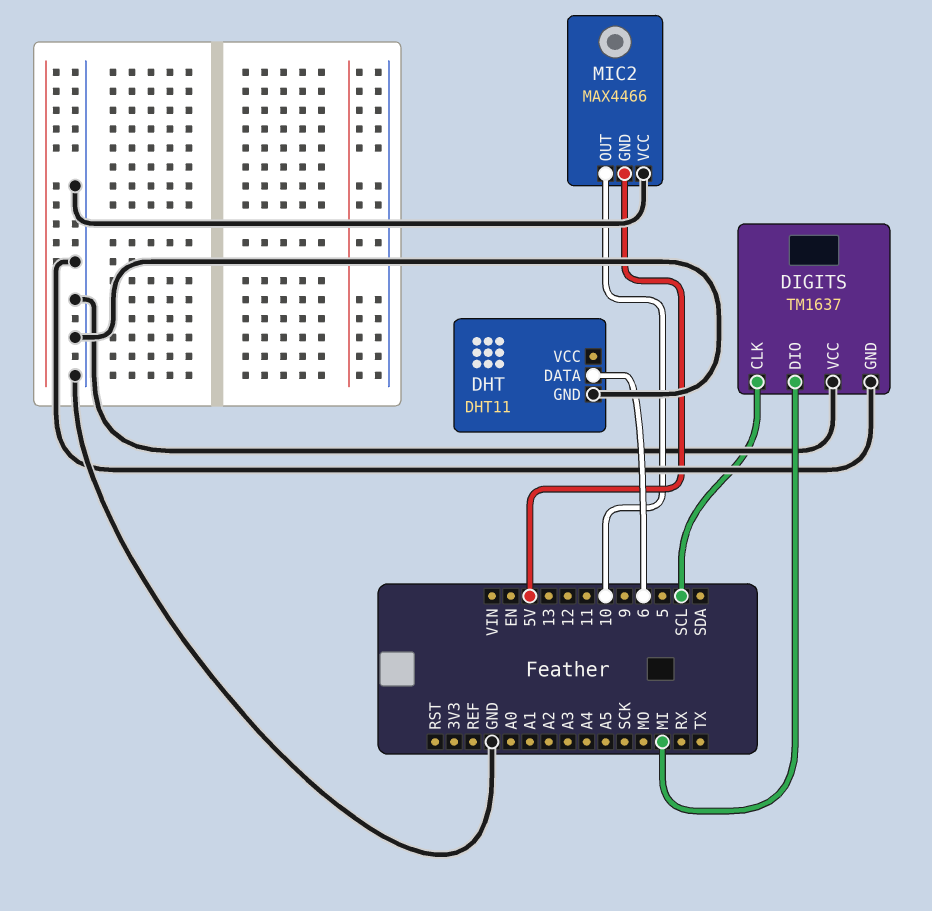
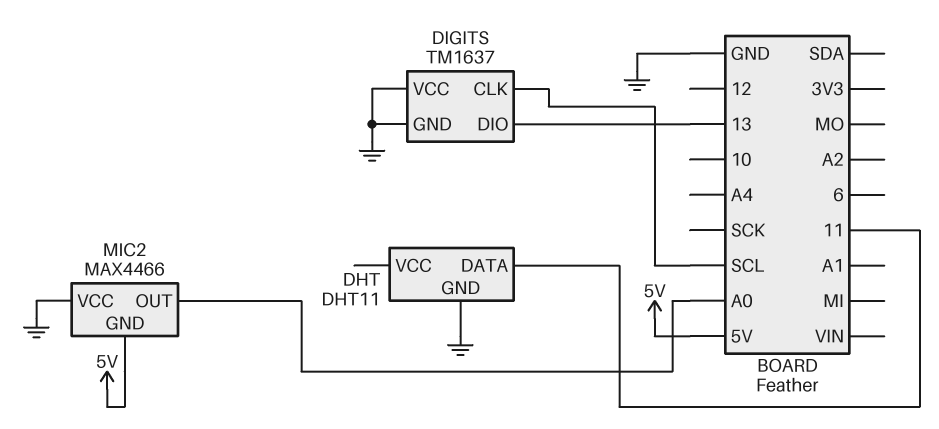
DHT pin DATA: 6 -> 11
DIGITS pin DIO: MI -> 13
MIC2 pin OUT: 10 -> A0

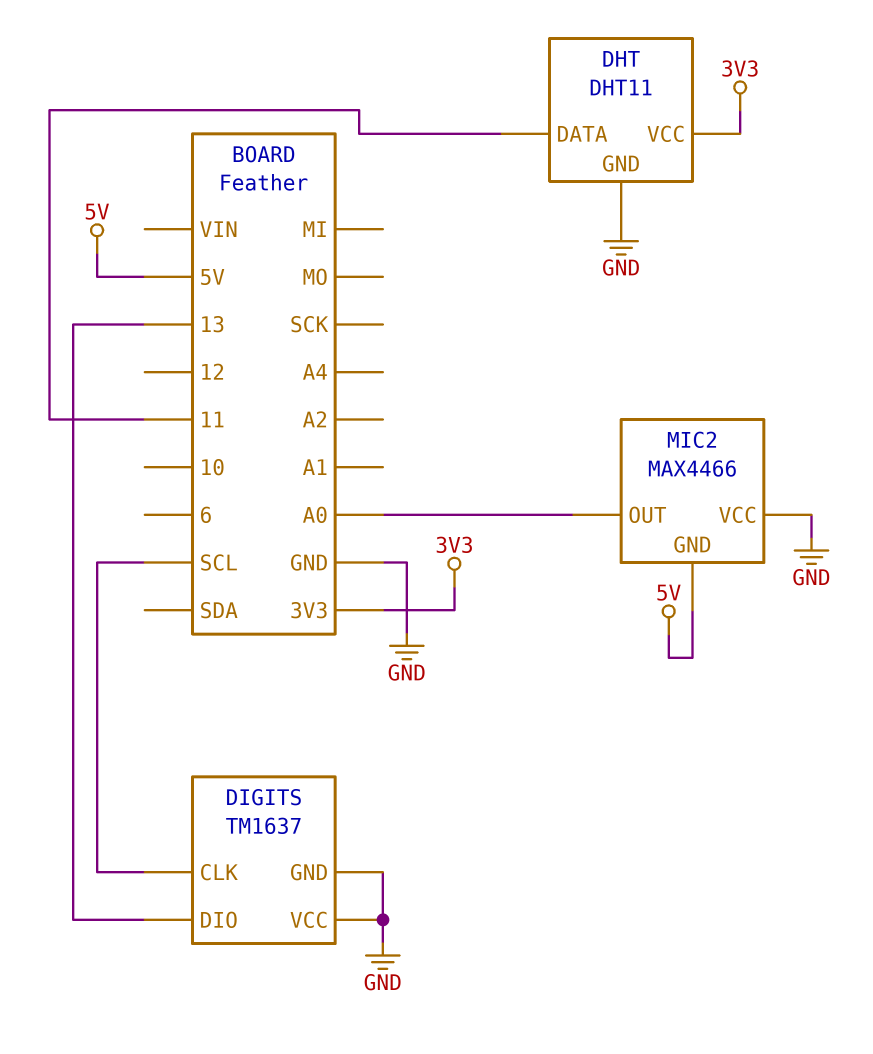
DHT pin VCC: none -> 3V3

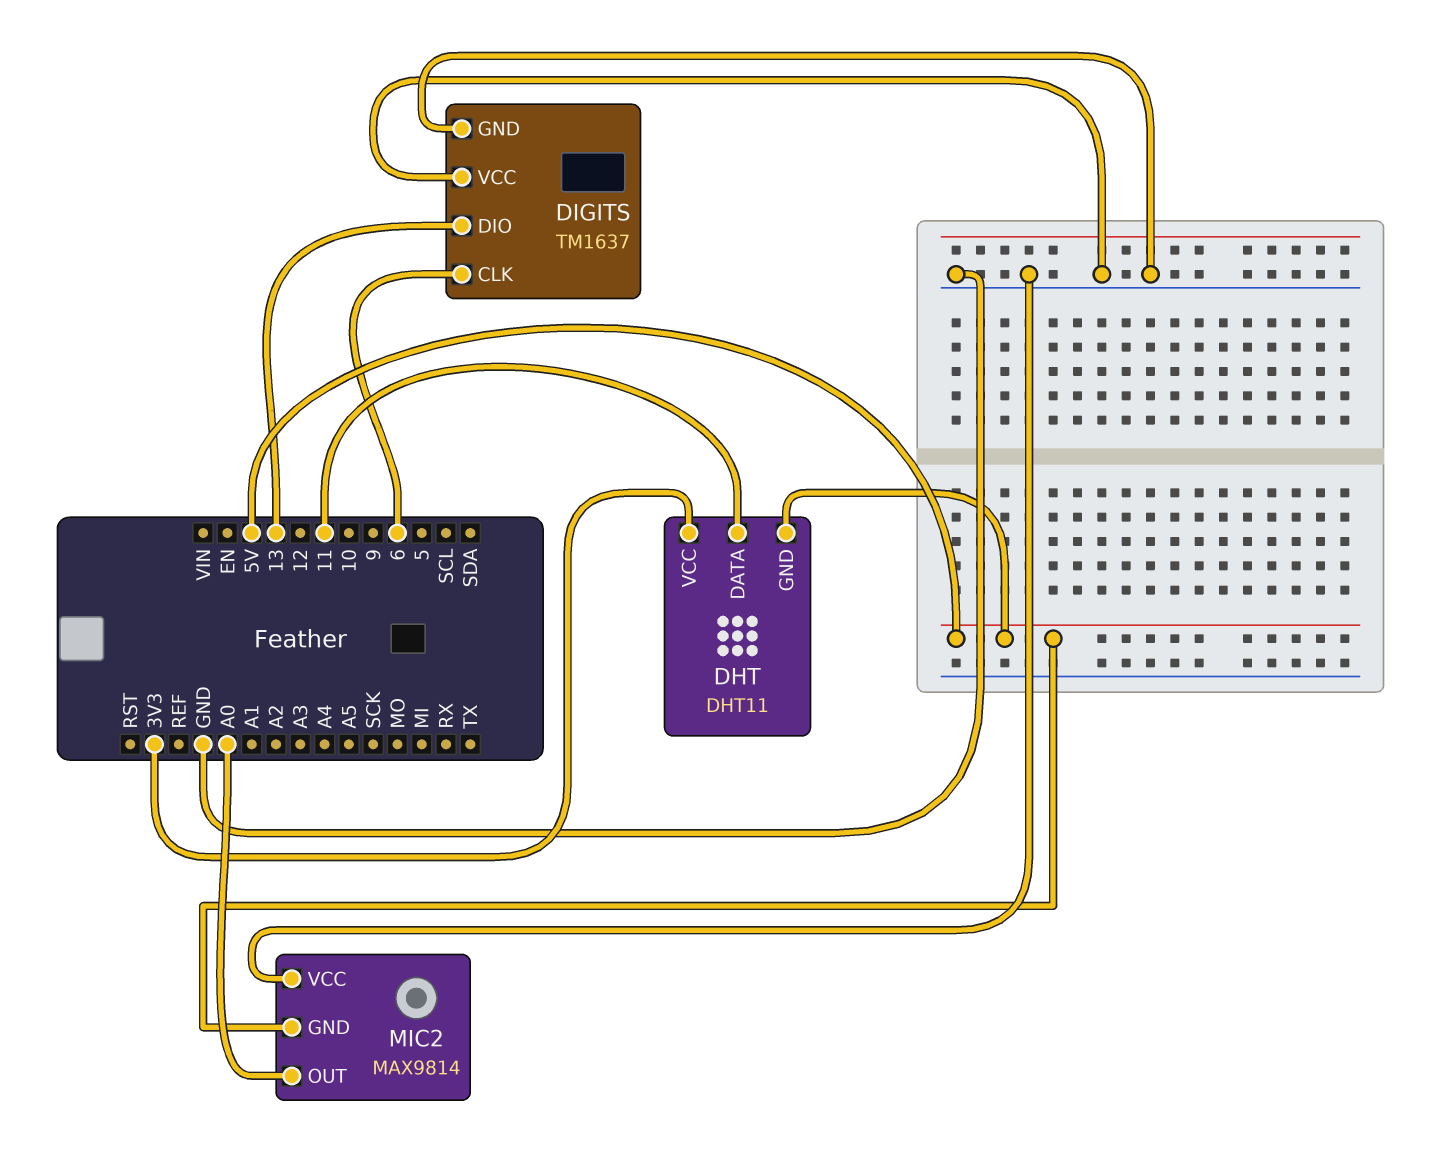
DHT pin GND: GND -> 5V
DIGITS pin CLK: SCL -> 6
MIC2: MAX4466 -> MAX9814

